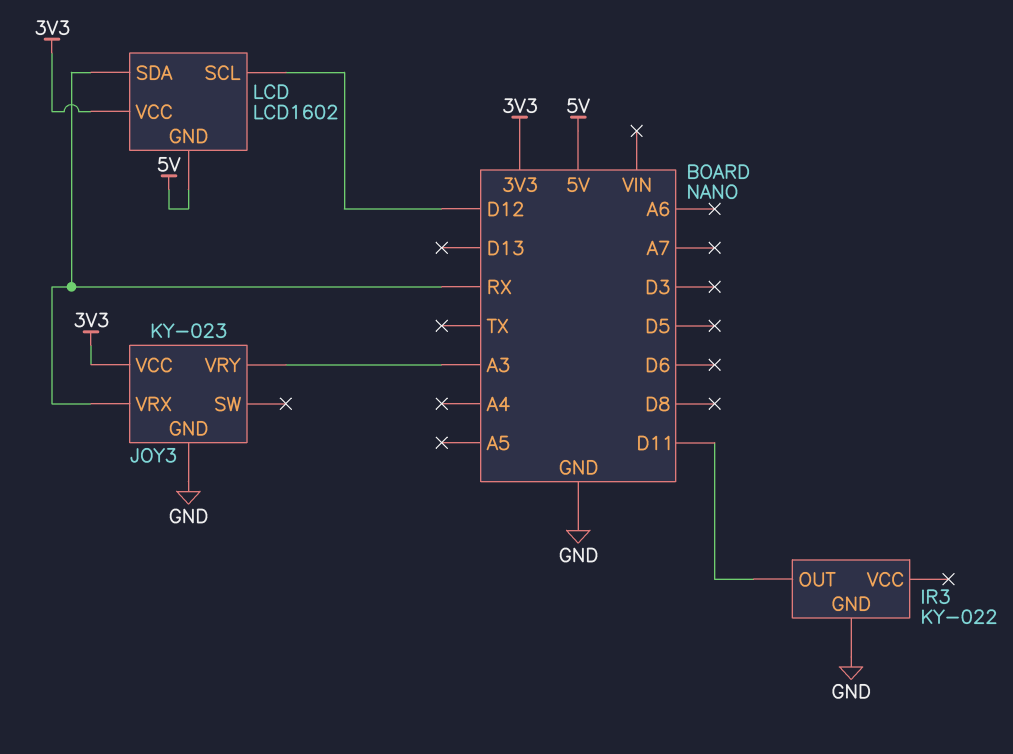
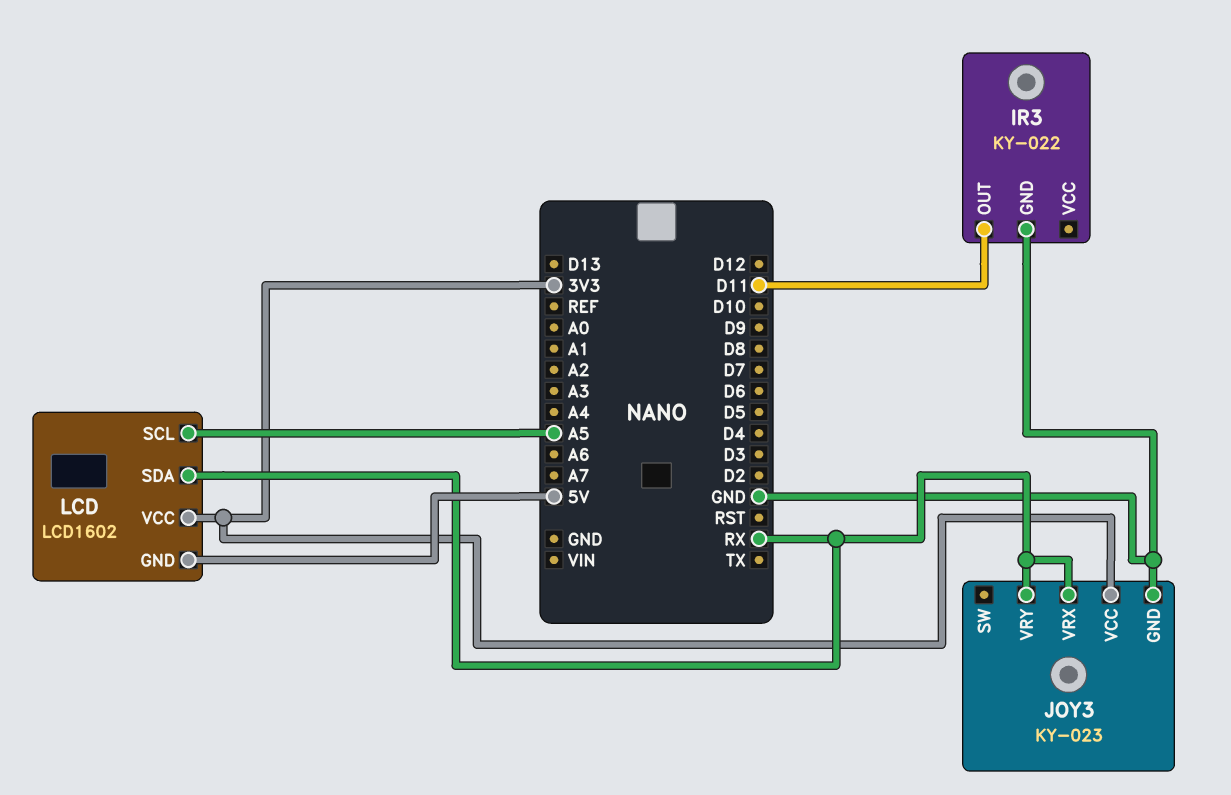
JOY3 pin VRY: A3 -> RX
LCD pin SCL: D12 -> A5

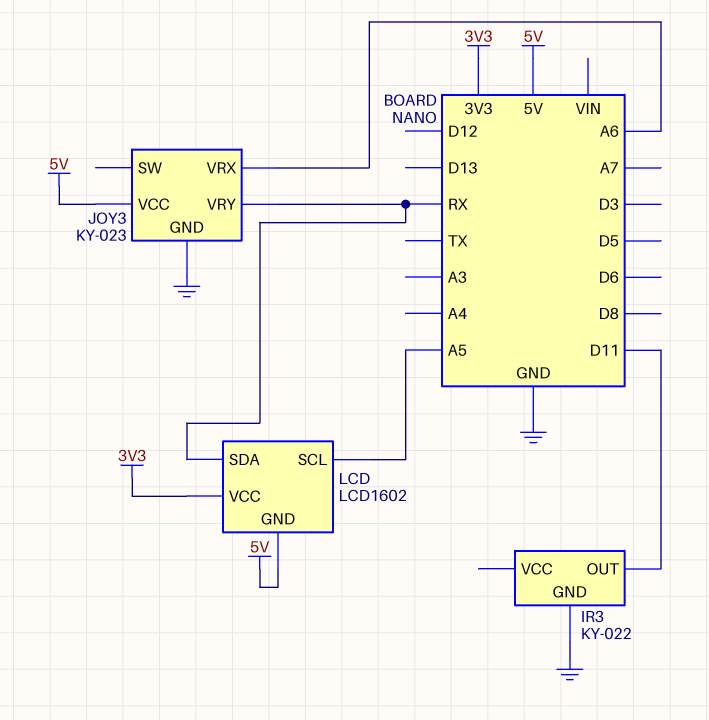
JOY3 pin VCC: 3V3 -> 5V
JOY3 pin VRX: RX -> A6

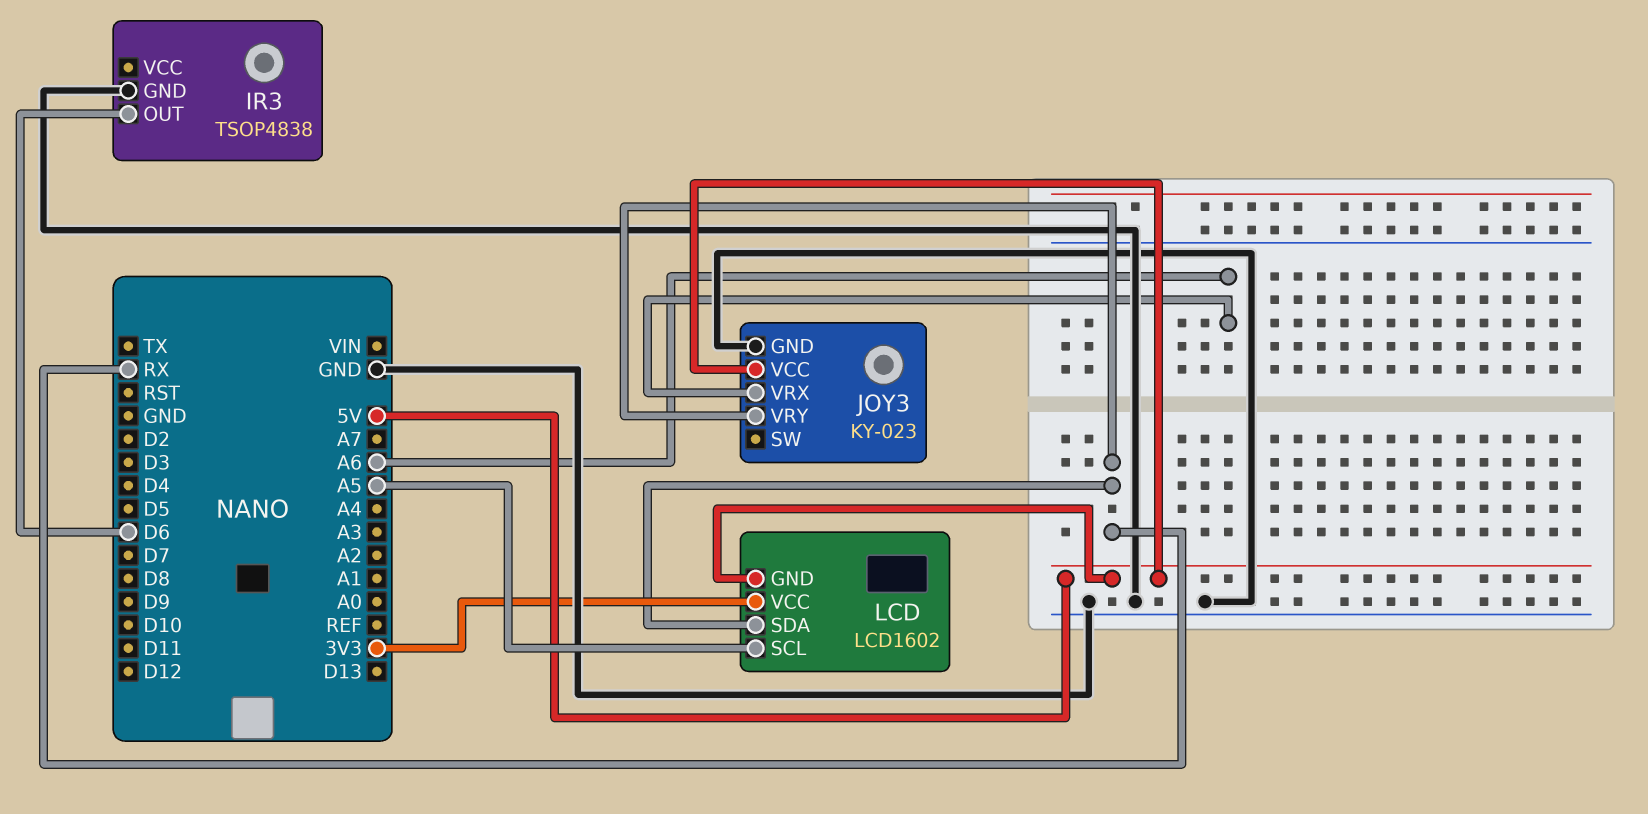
IR3: KY-022 -> TSOP4838
IR3 pin OUT: D11 -> D6

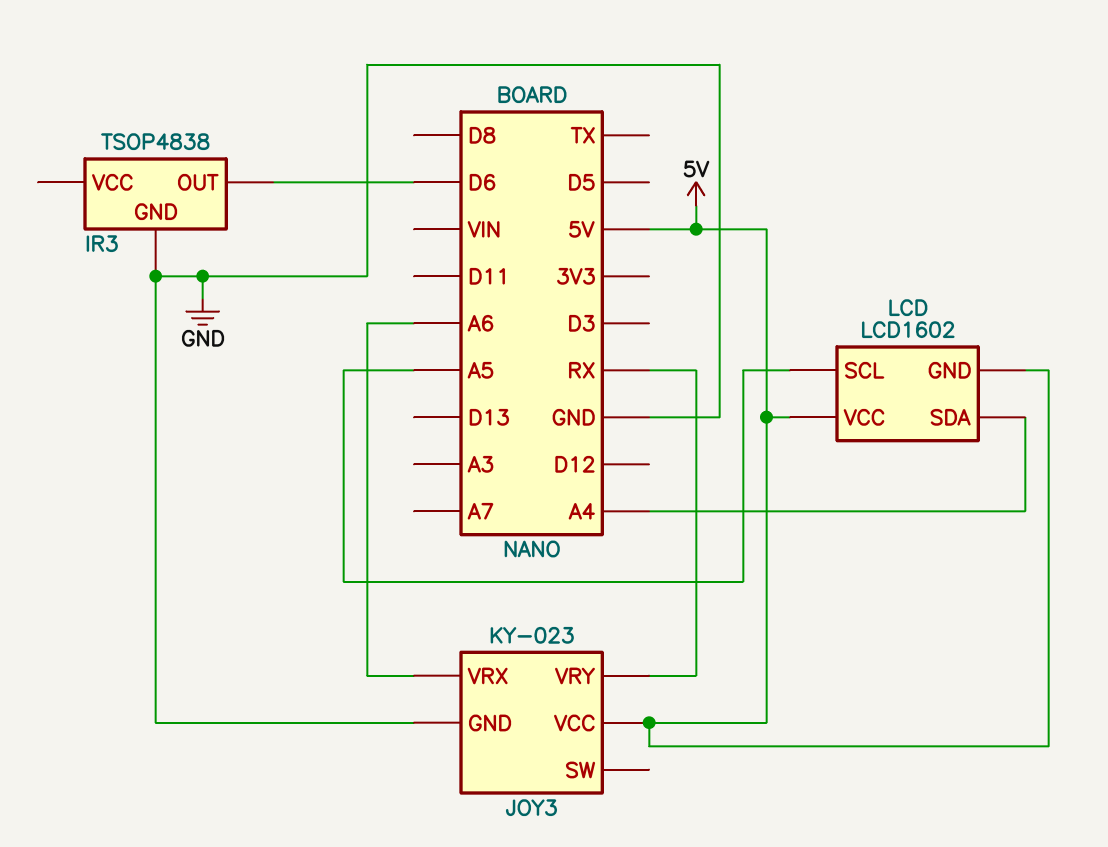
LCD pin SDA: RX -> A4
LCD pin VCC: 3V3 -> 5V

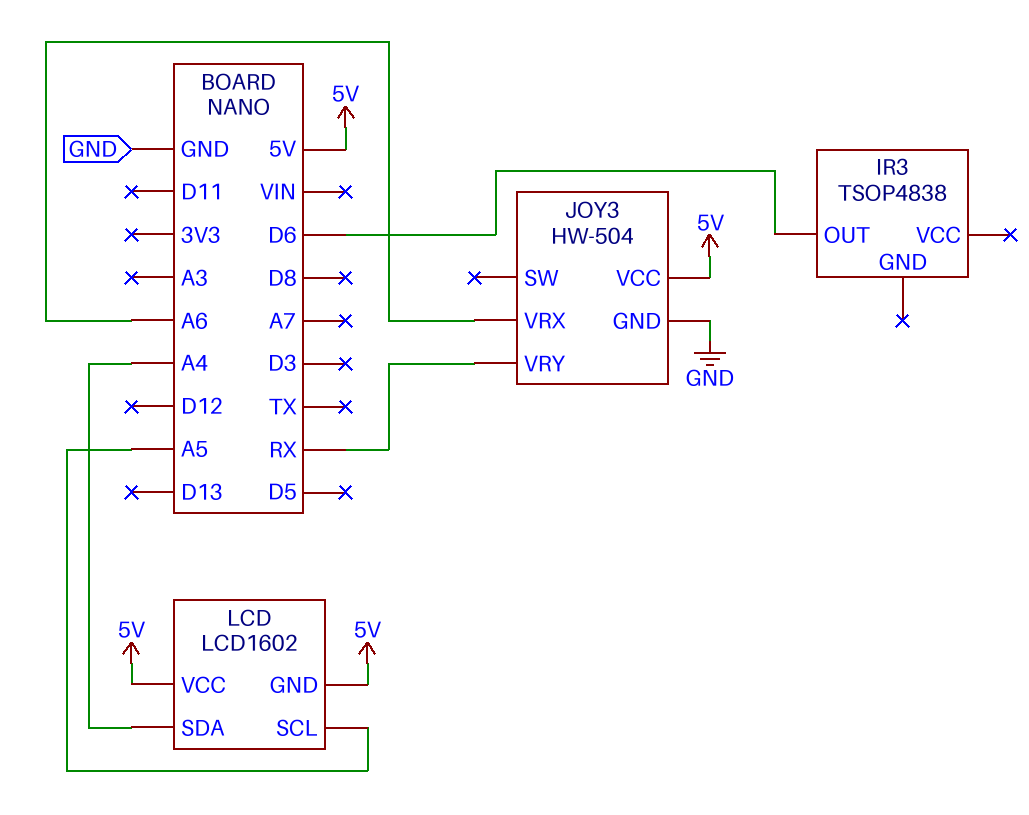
IR3 pin GND: GND -> none
JOY3: KY-023 -> HW-504

